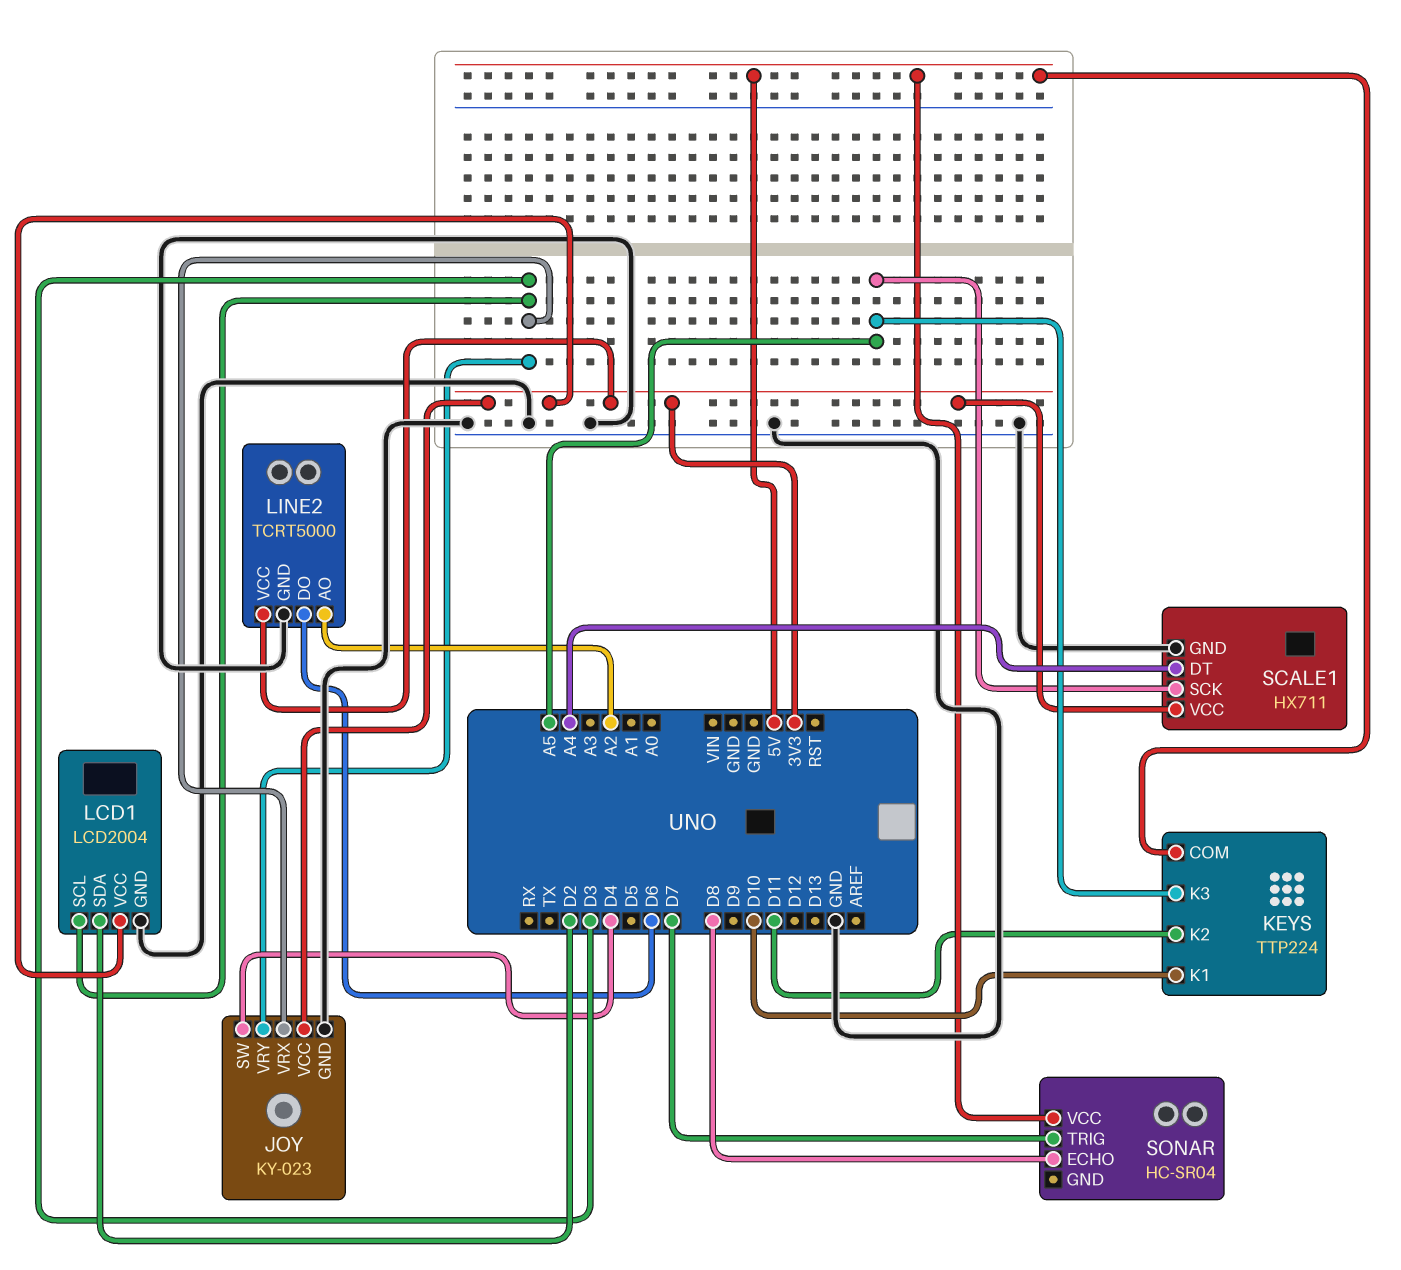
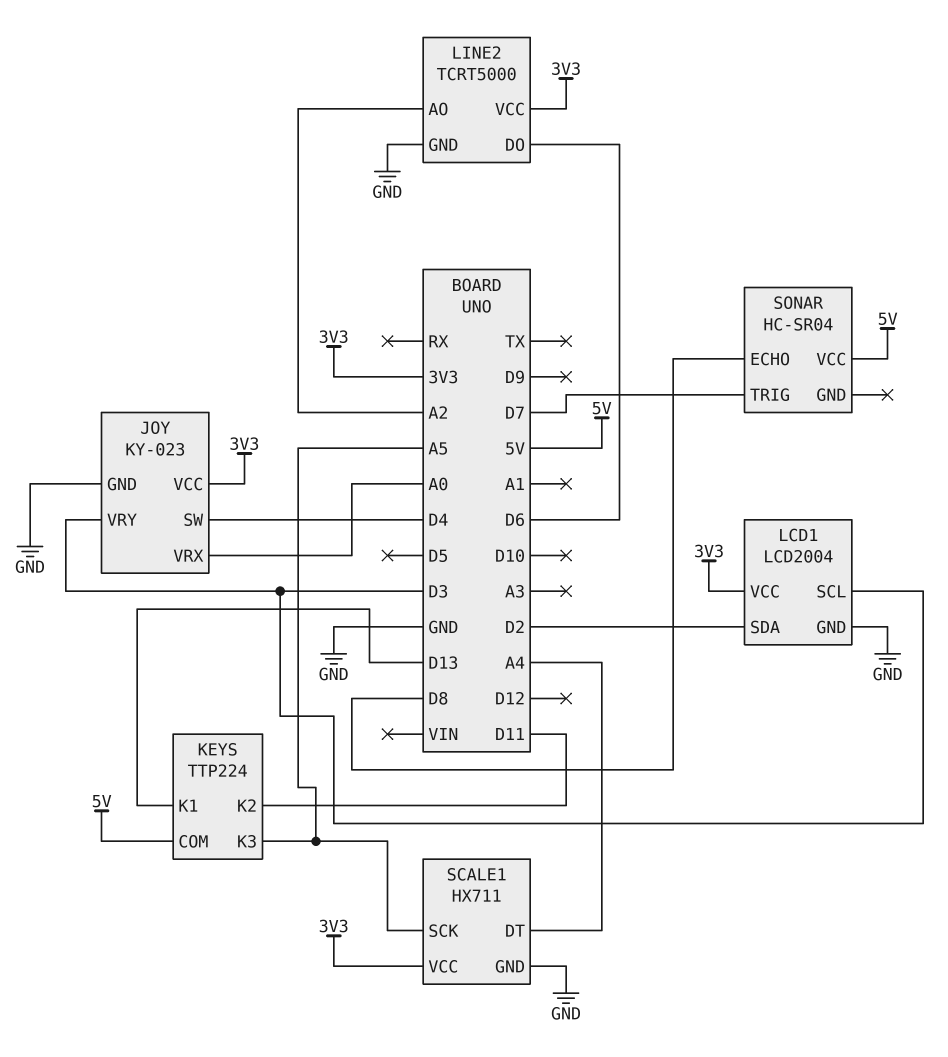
JOY pin VRX: D3 -> A0
KEYS pin K1: D10 -> D13

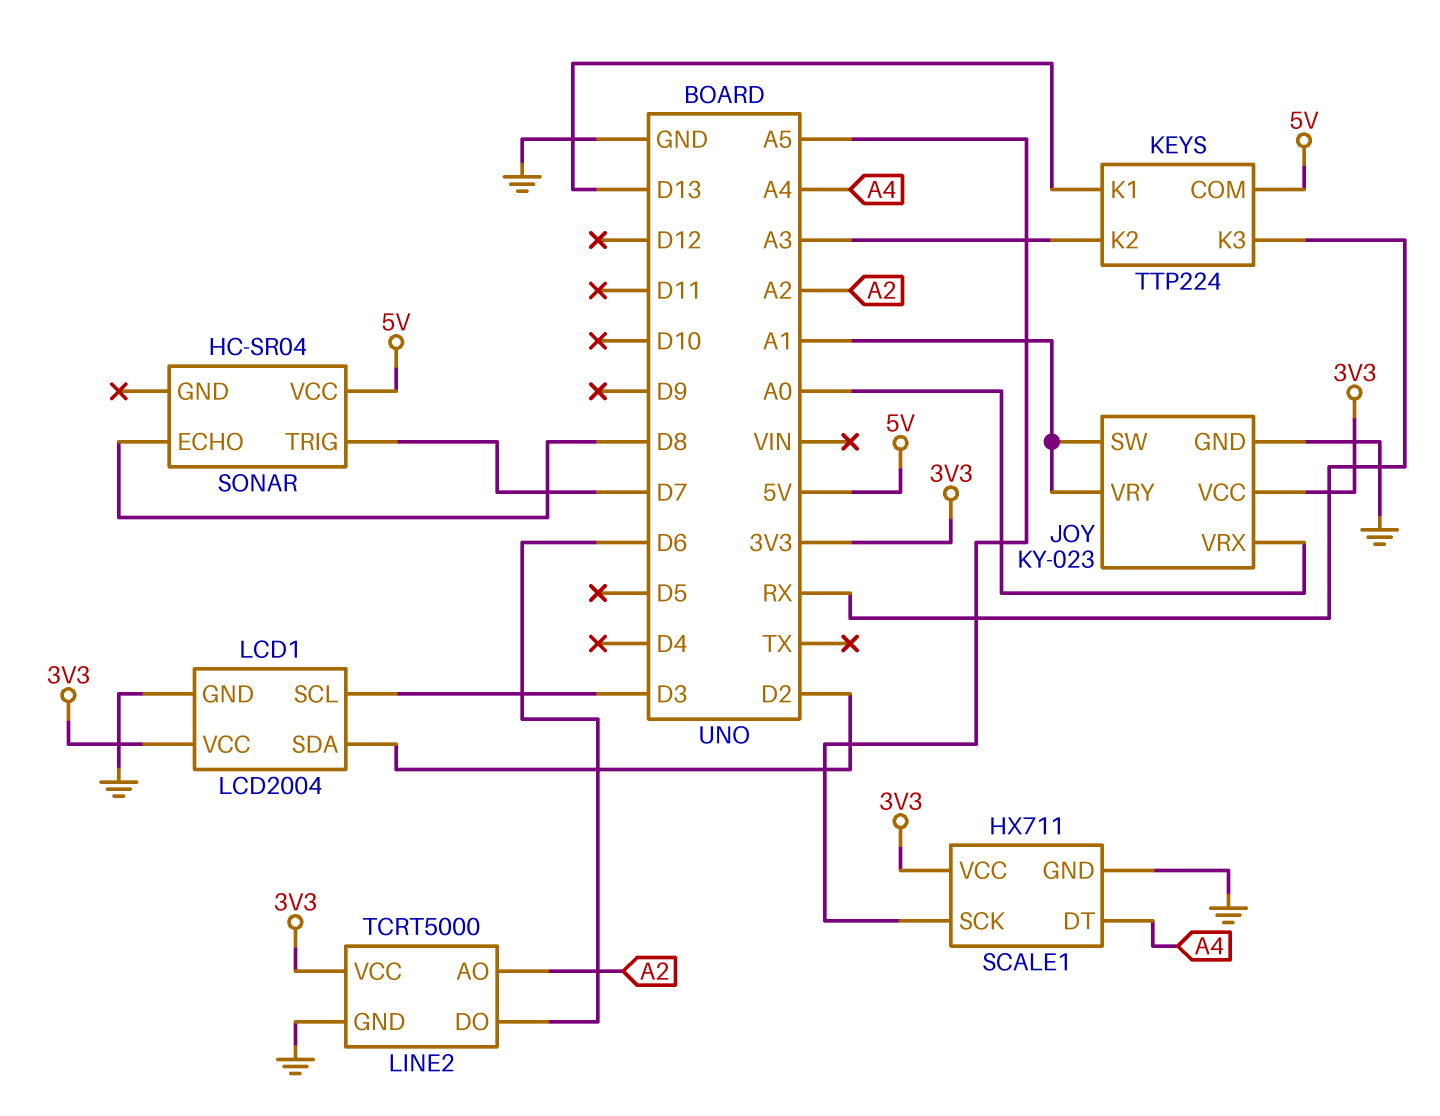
JOY pin SW: D4 -> A1
JOY pin VRY: D3 -> A1
KEYS pin K2: D11 -> A3
KEYS pin K3: A5 -> RX

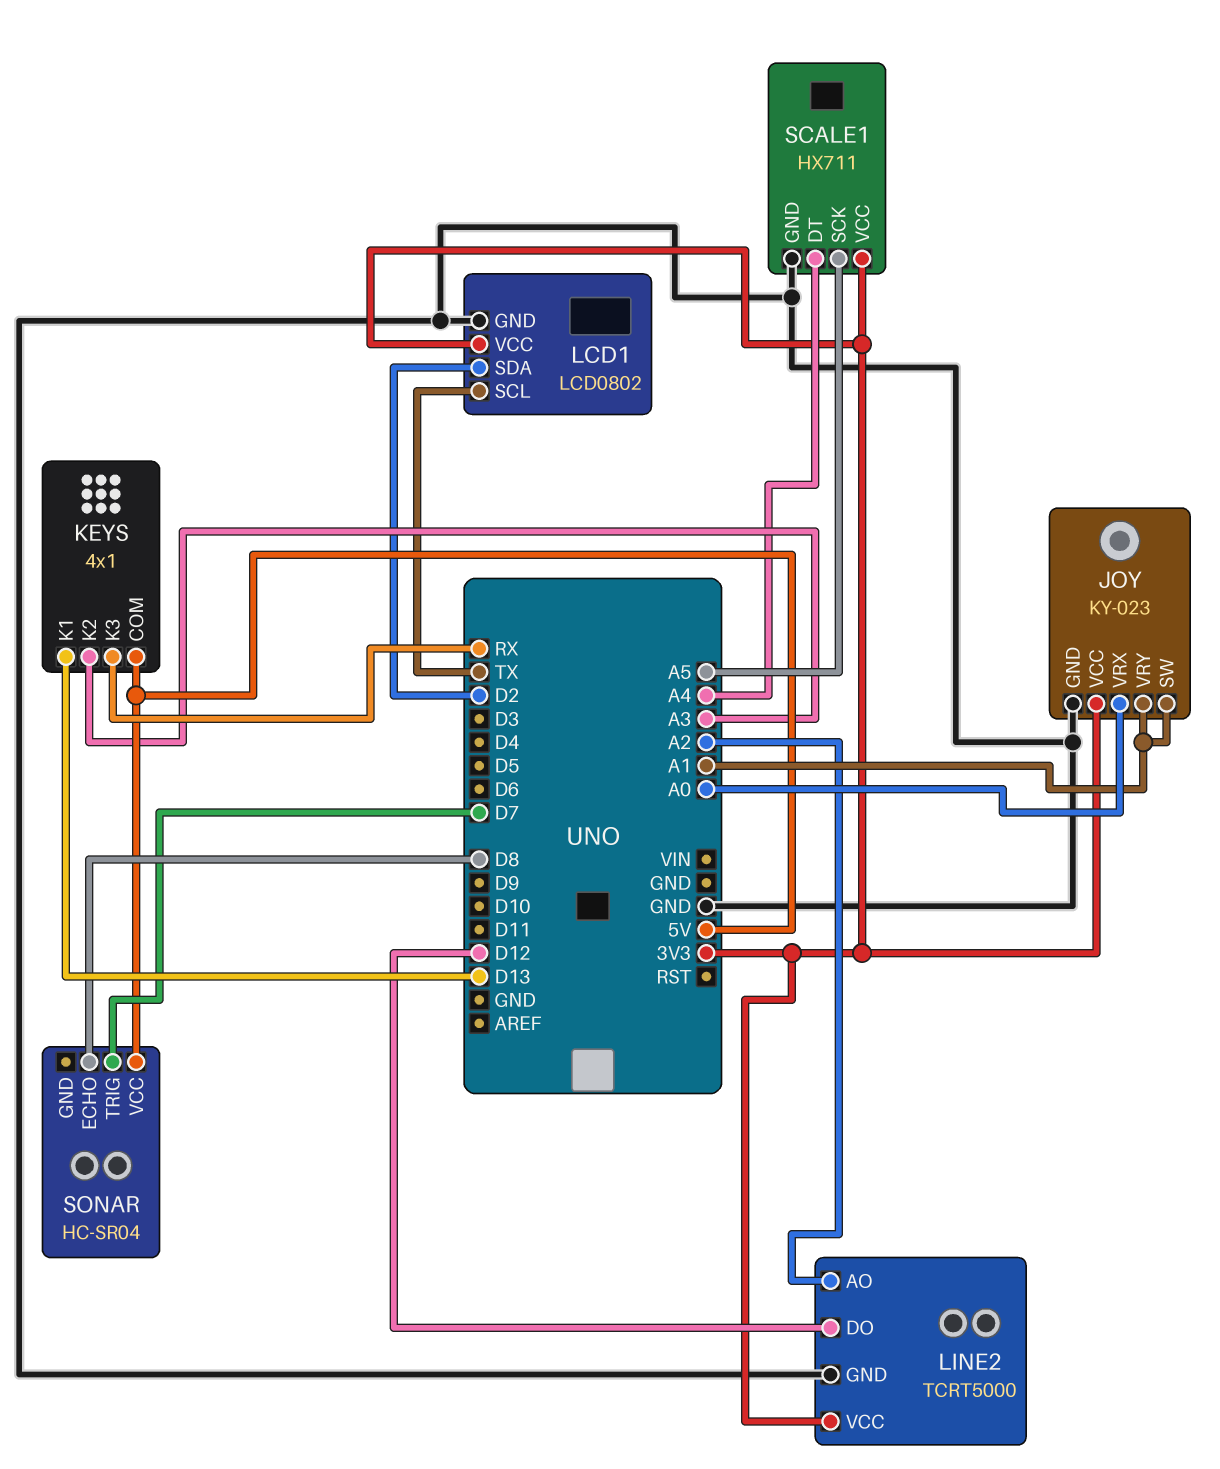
KEYS: TTP224 -> 4x1
LCD1: LCD2004 -> LCD0802
LCD1 pin SCL: D3 -> TX
LINE2 pin DO: D6 -> D12

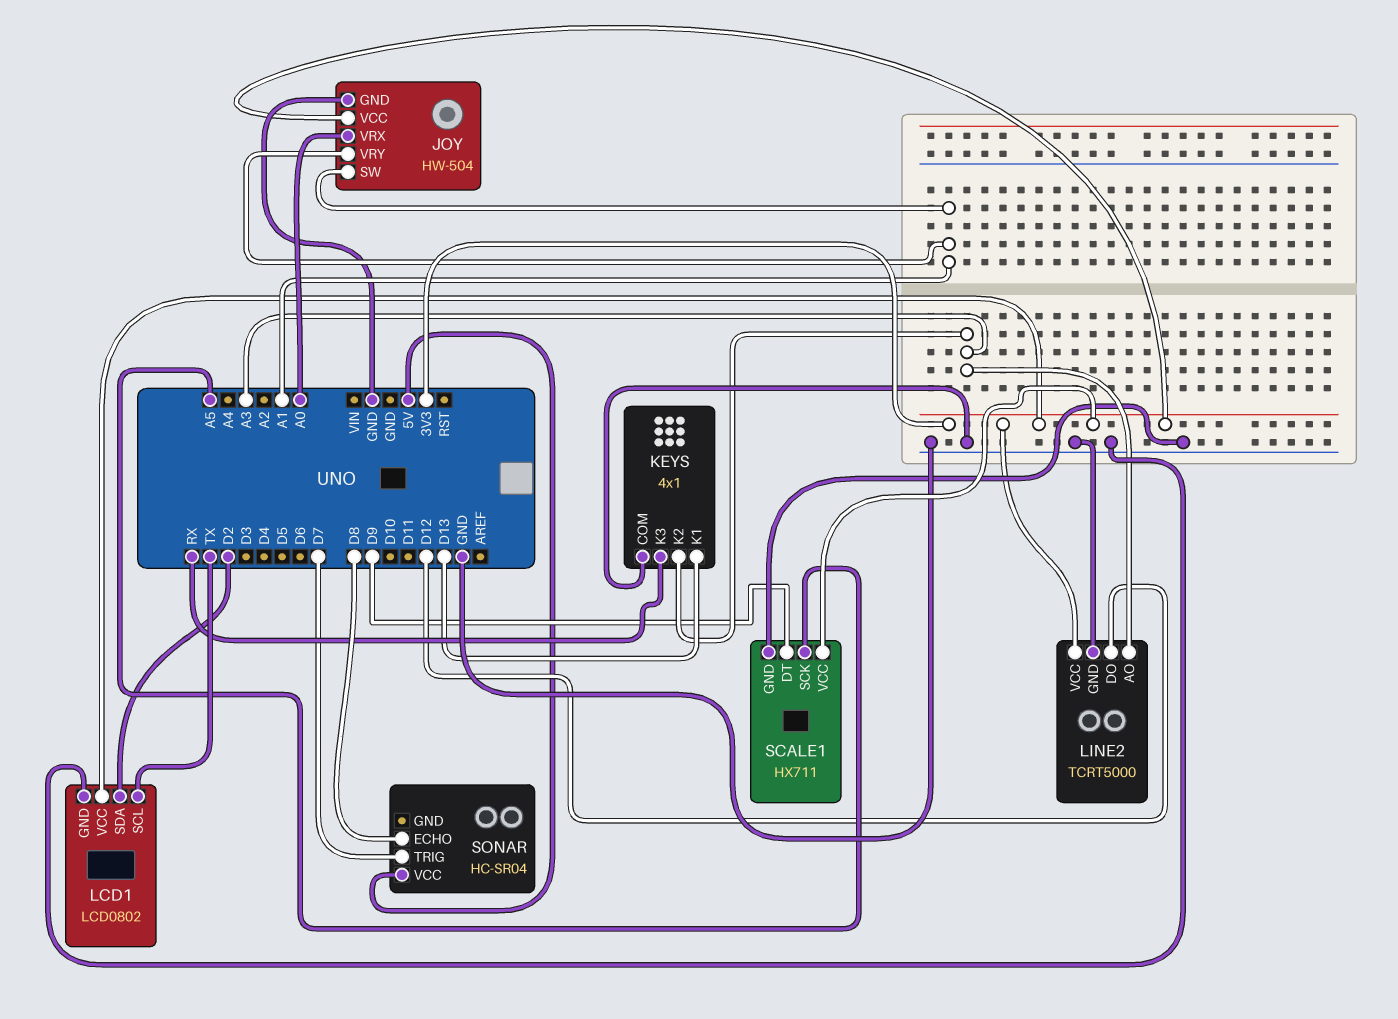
JOY: KY-023 -> HW-504
KEYS pin COM: 5V -> GND
LINE2 pin AO: A2 -> A3
SCALE1 pin DT: A4 -> D9

